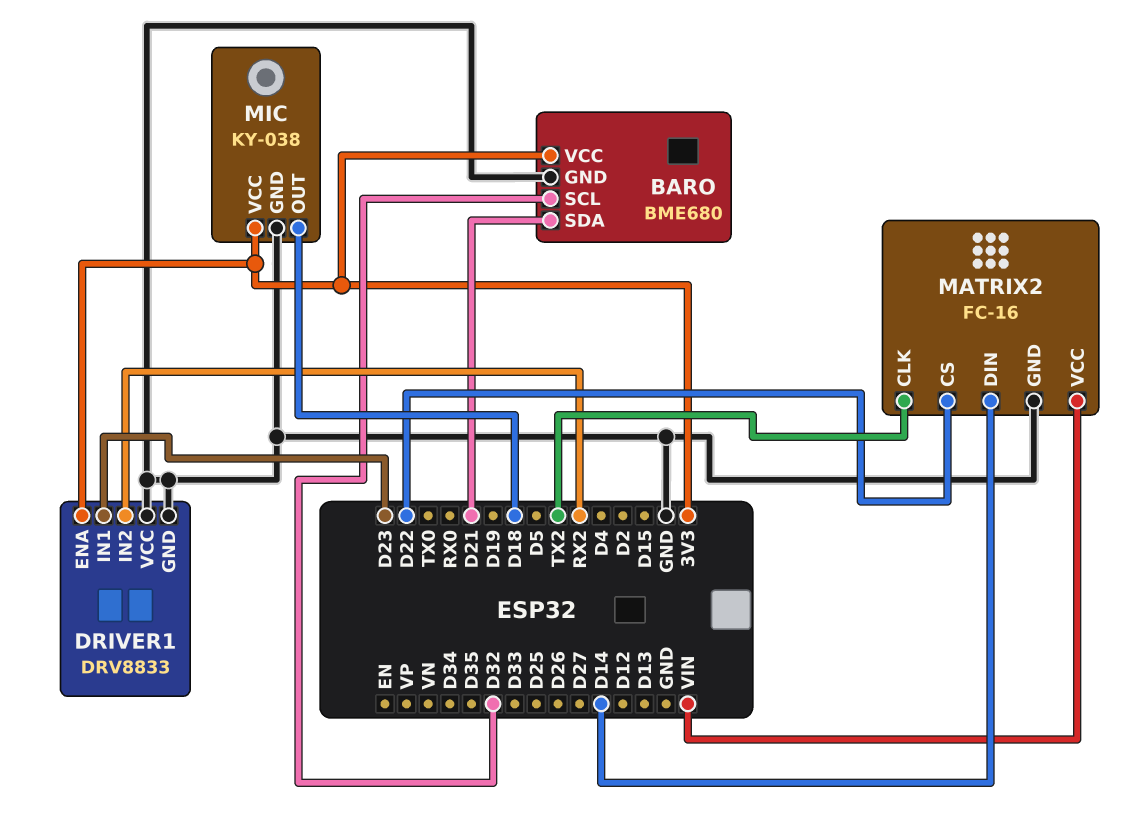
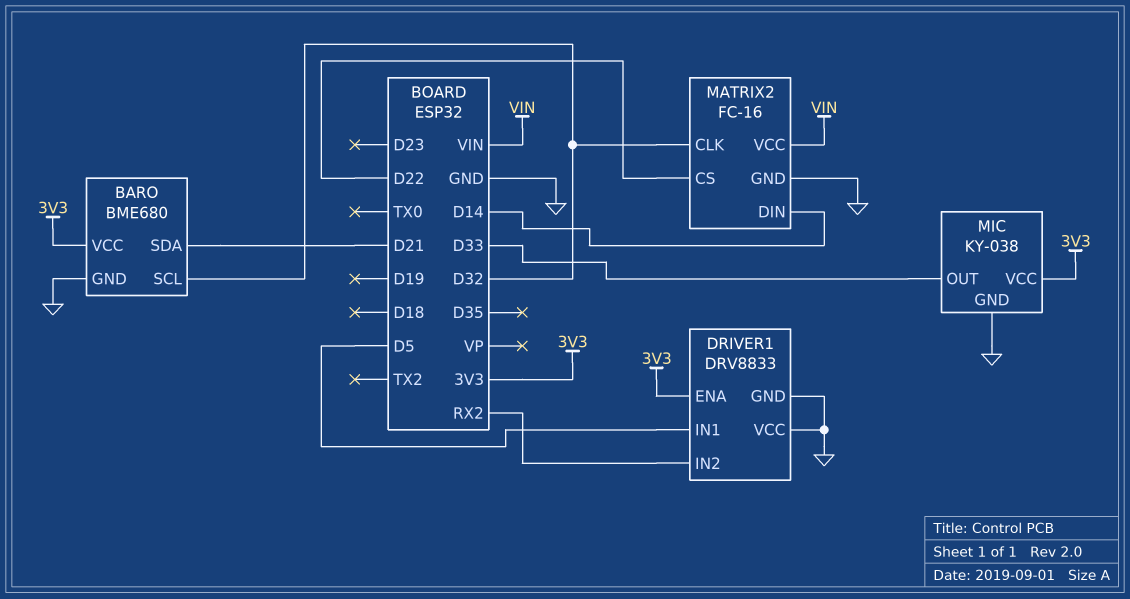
DRIVER1 pin IN1: D23 -> D5
MATRIX2 pin CLK: TX2 -> D32
MIC pin OUT: D18 -> D33

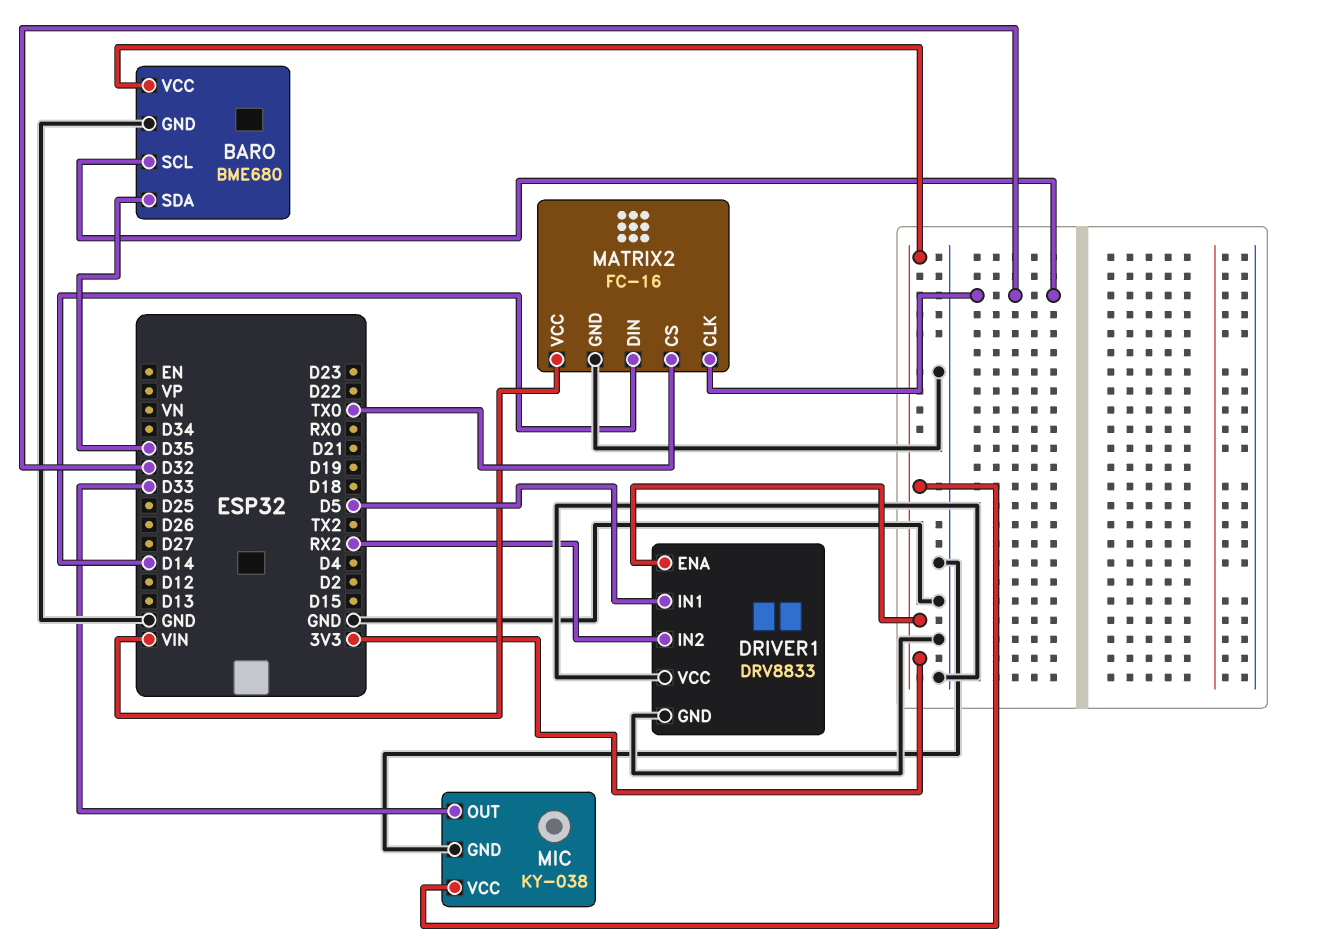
BARO pin SDA: D21 -> D35
MATRIX2 pin CS: D22 -> TX0

